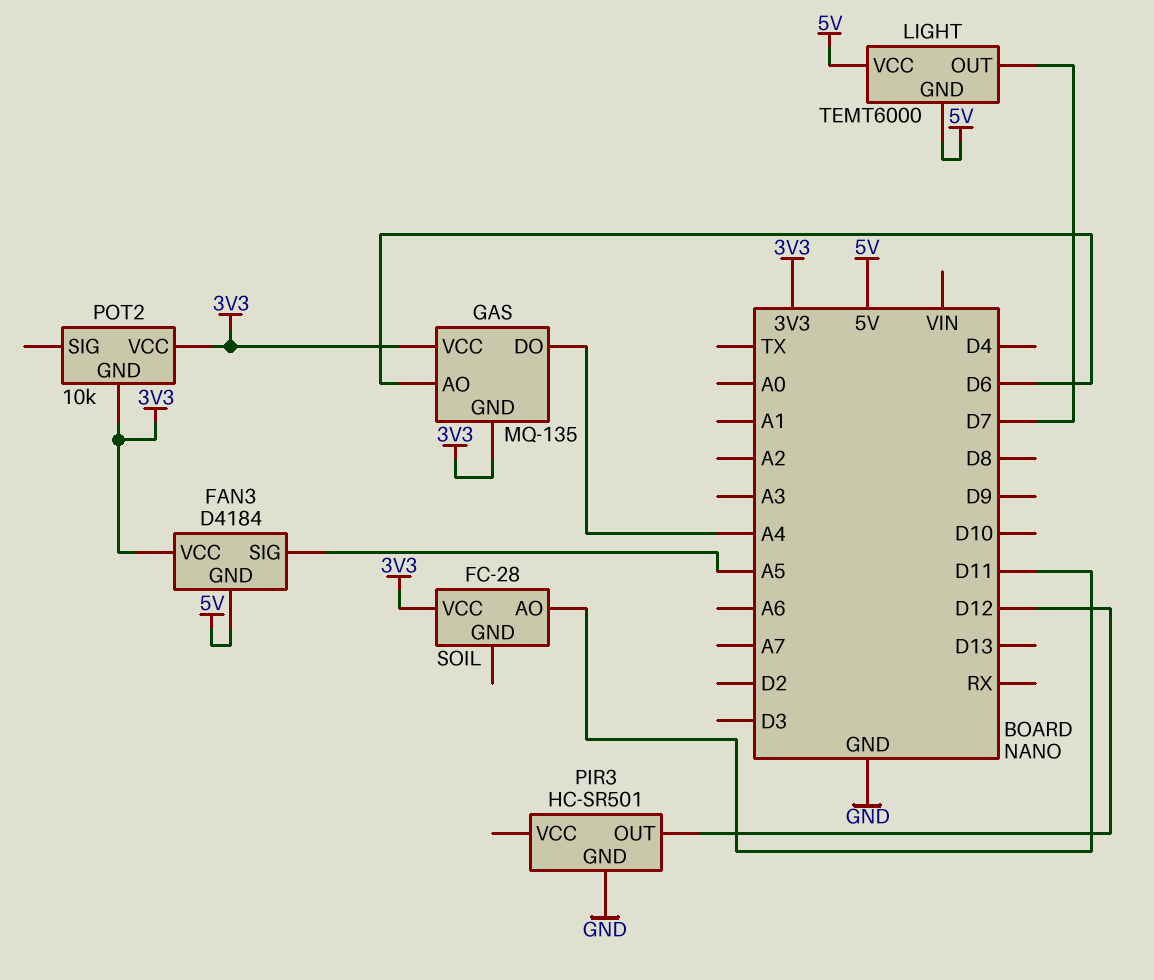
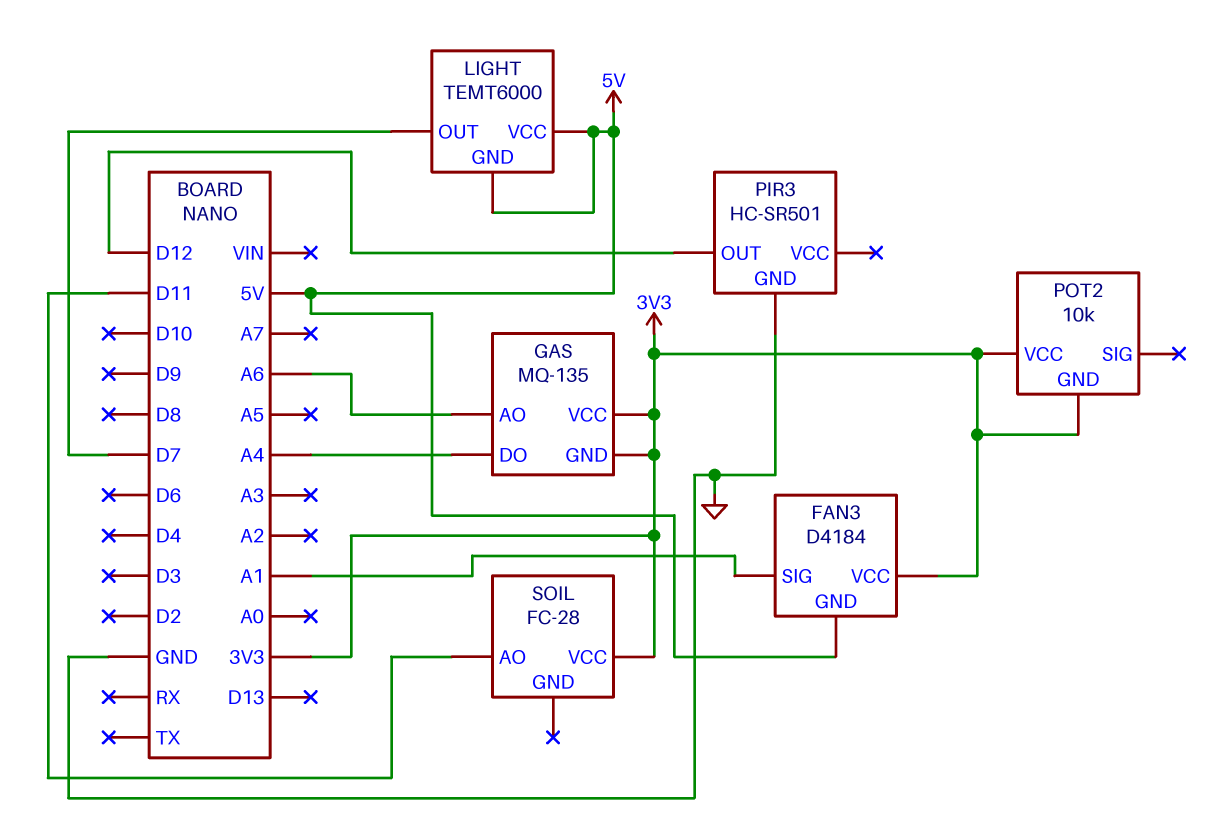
FAN3 pin SIG: A5 -> A1
GAS pin AO: D6 -> A6

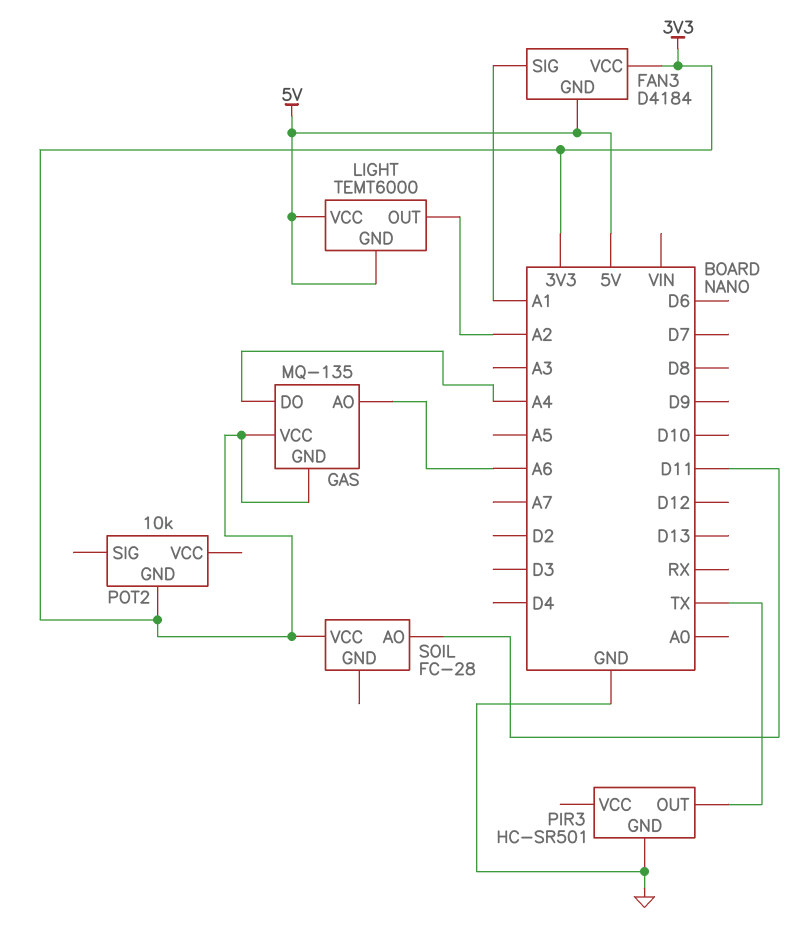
LIGHT pin OUT: D7 -> A2
PIR3 pin OUT: D12 -> TX
POT2 pin VCC: 3V3 -> none

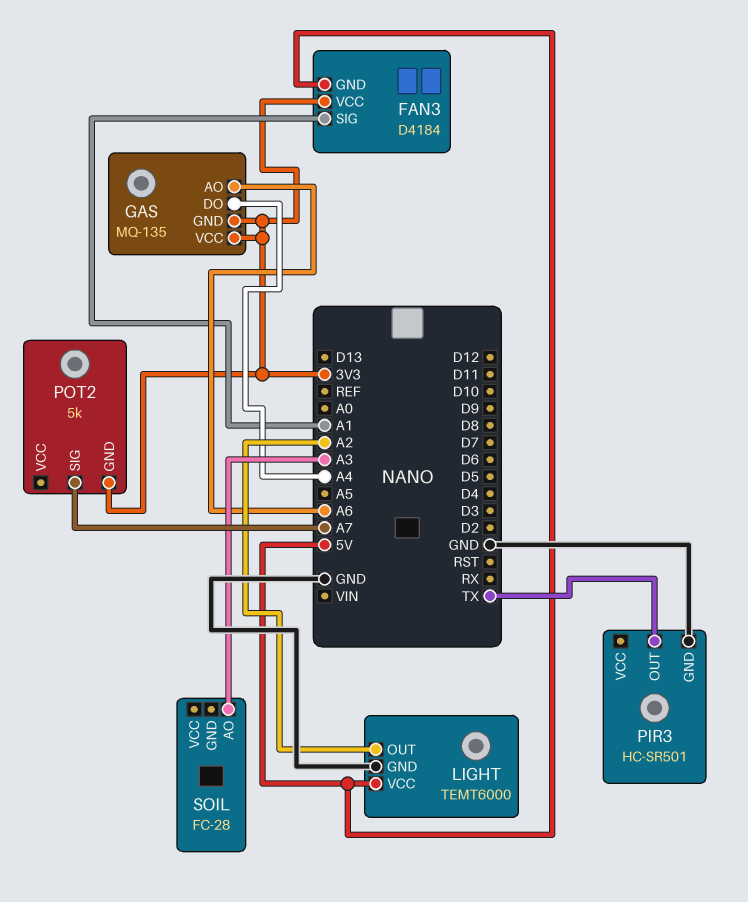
LIGHT pin GND: 5V -> GND
POT2: 10k -> 5k
POT2 pin SIG: none -> A7
SOIL pin AO: D11 -> A3
SOIL pin VCC: 3V3 -> none

